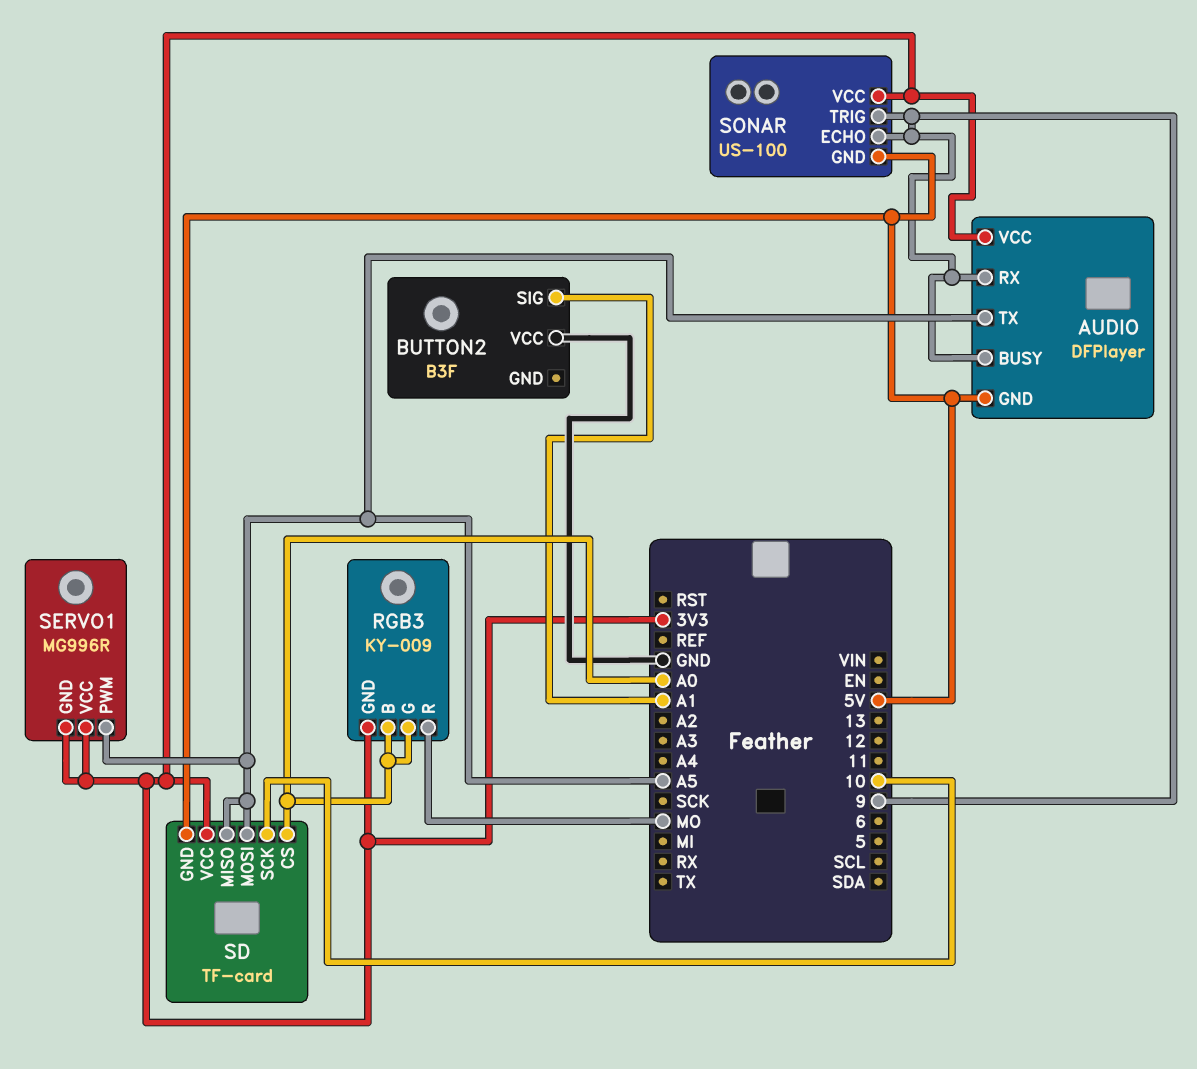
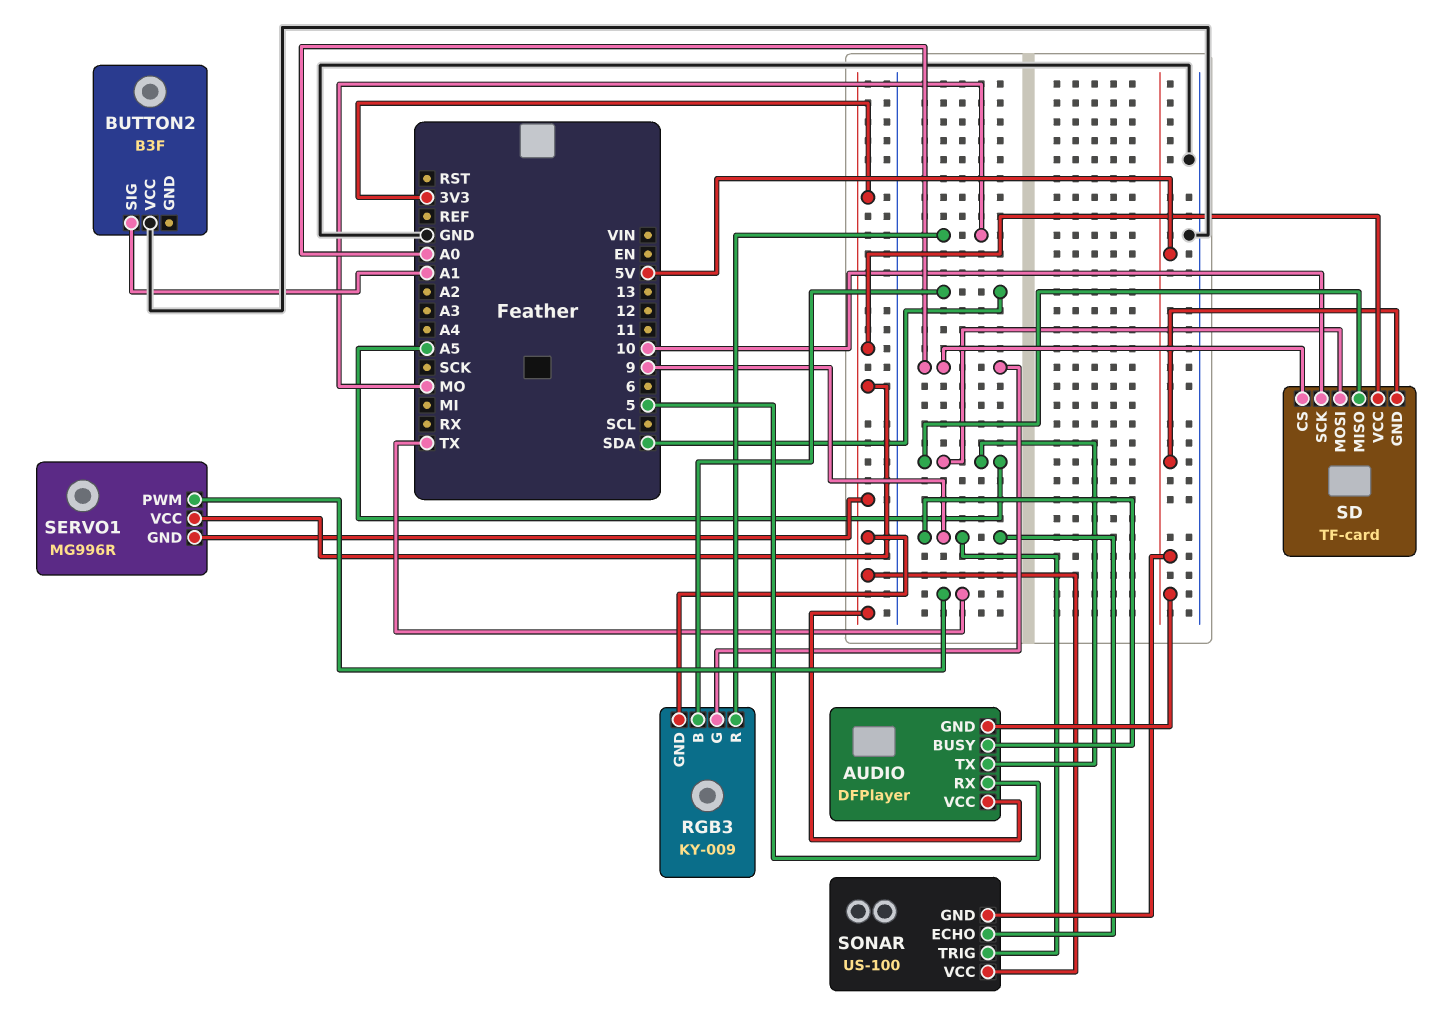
AUDIO pin RX: 9 -> 5
RGB3 pin B: A0 -> SDA
SERVO1 pin PWM: A5 -> TX

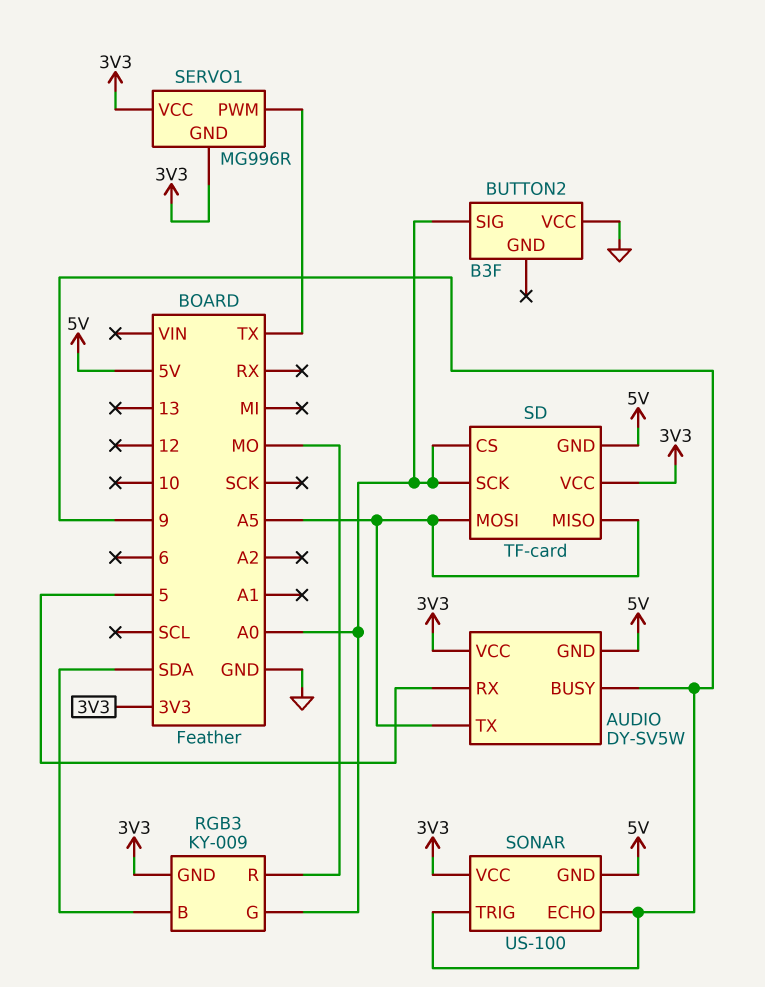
AUDIO: DFPlayer -> DY-SV5W
BUTTON2 pin SIG: A1 -> A0
SD pin SCK: 10 -> A0

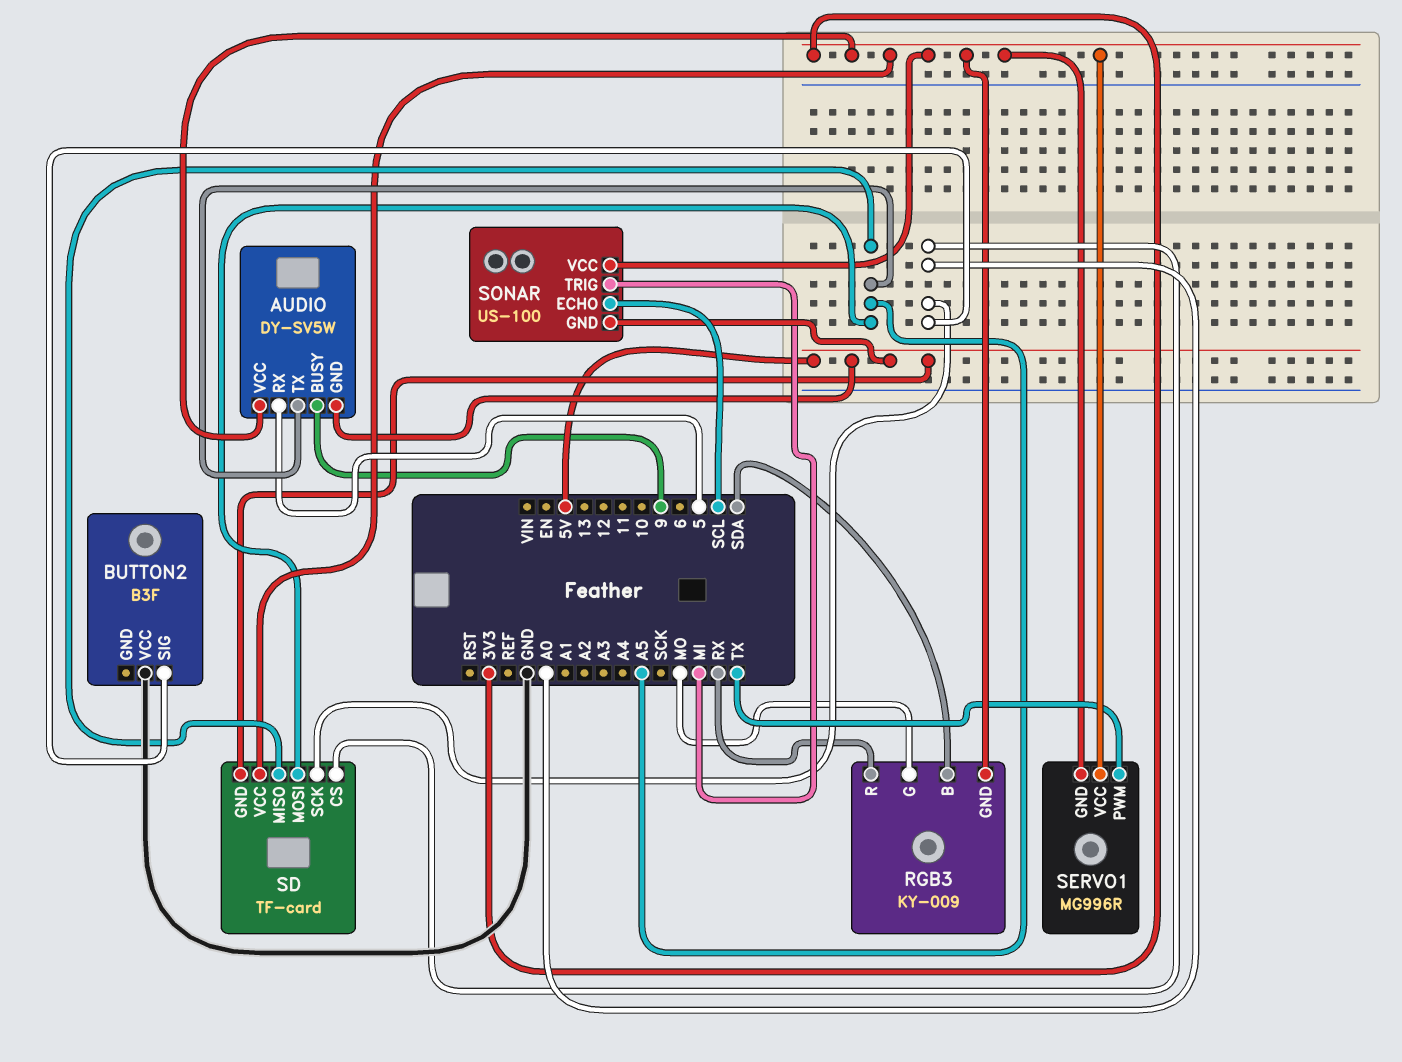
RGB3 pin G: A0 -> MO
RGB3 pin R: MO -> RX
SONAR pin ECHO: 9 -> SCL
SONAR pin TRIG: 9 -> MI

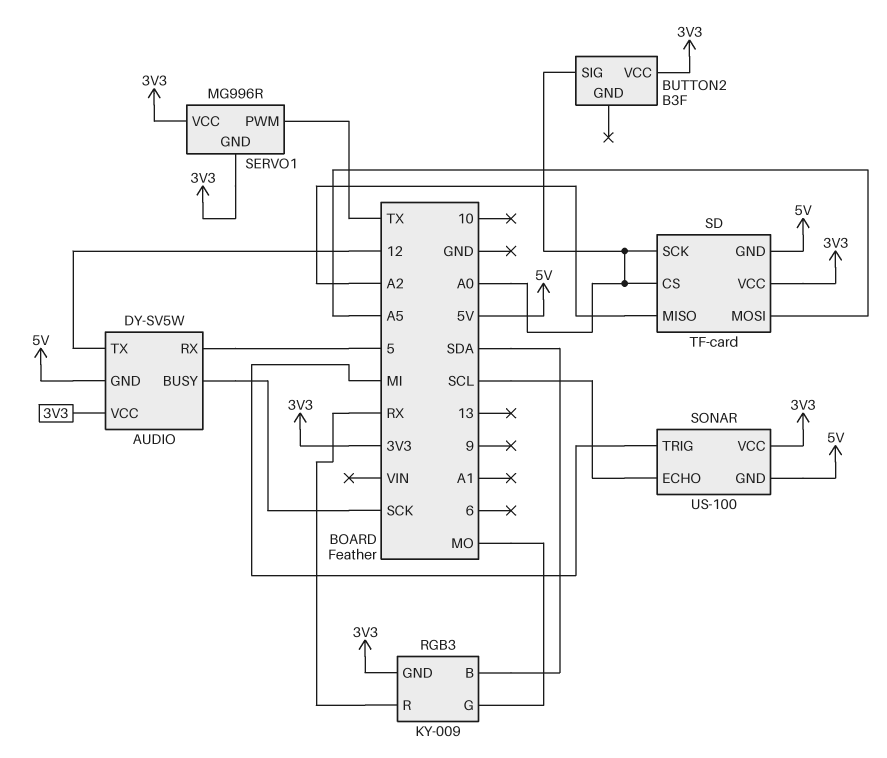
AUDIO pin BUSY: 9 -> SCK
AUDIO pin TX: A5 -> 12
BUTTON2 pin VCC: GND -> 3V3
SD pin MISO: A5 -> A2

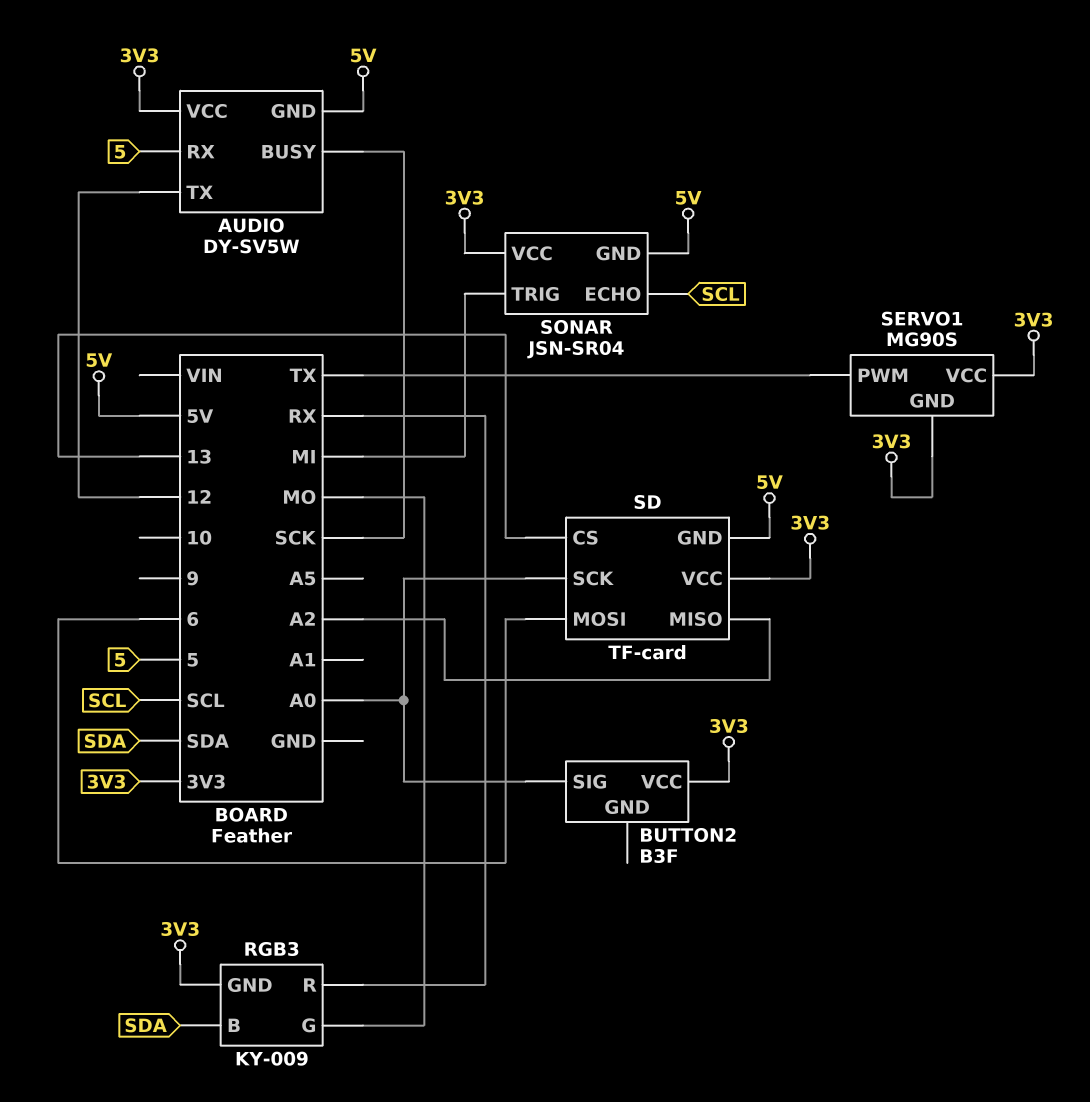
SD pin CS: A0 -> 13
SD pin MOSI: A5 -> 6
SERVO1: MG996R -> MG90S
SONAR: US-100 -> JSN-SR04

